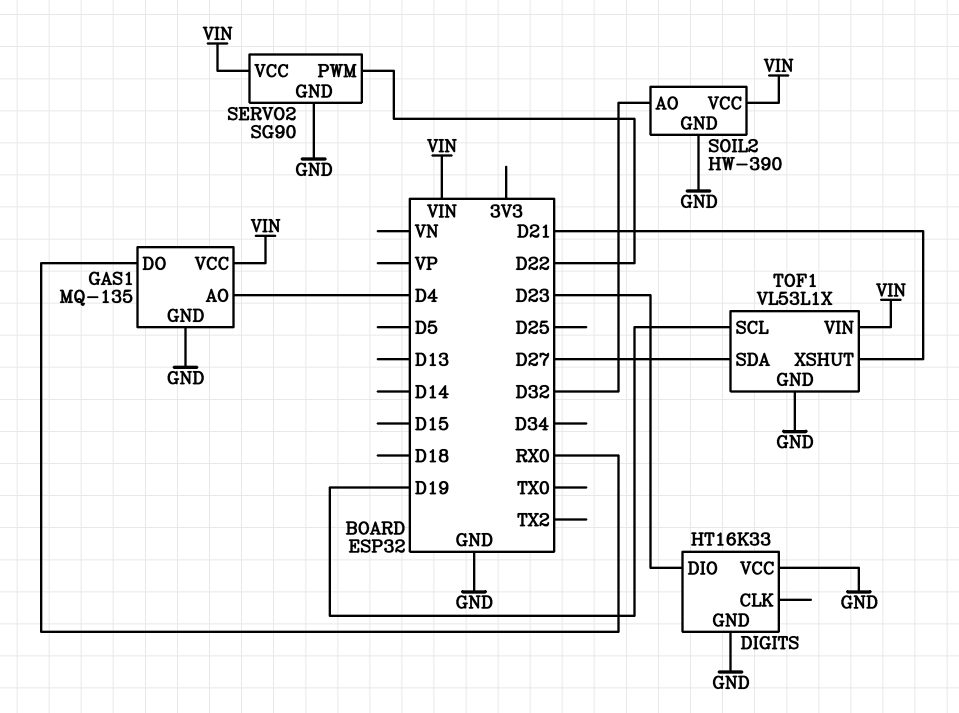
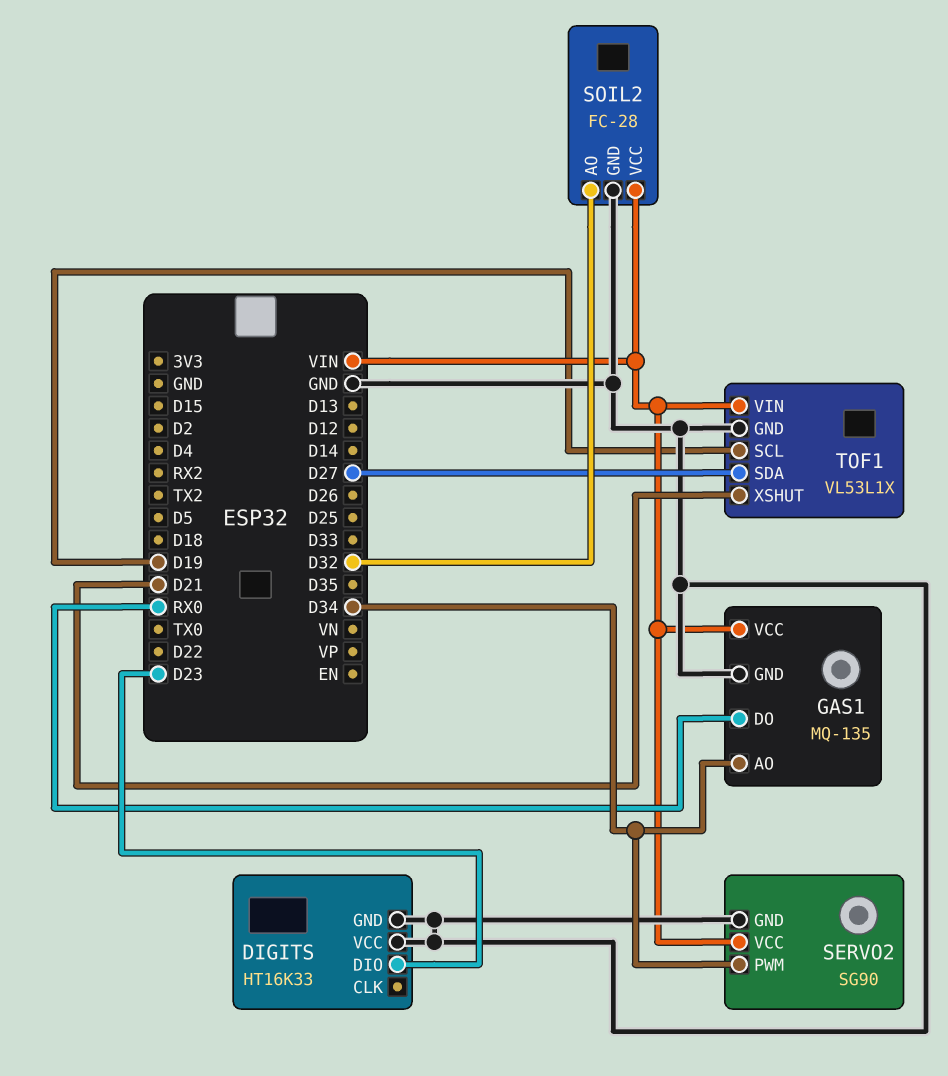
GAS1 pin AO: D4 -> D34
SERVO2 pin PWM: D22 -> D34
SOIL2: HW-390 -> FC-28

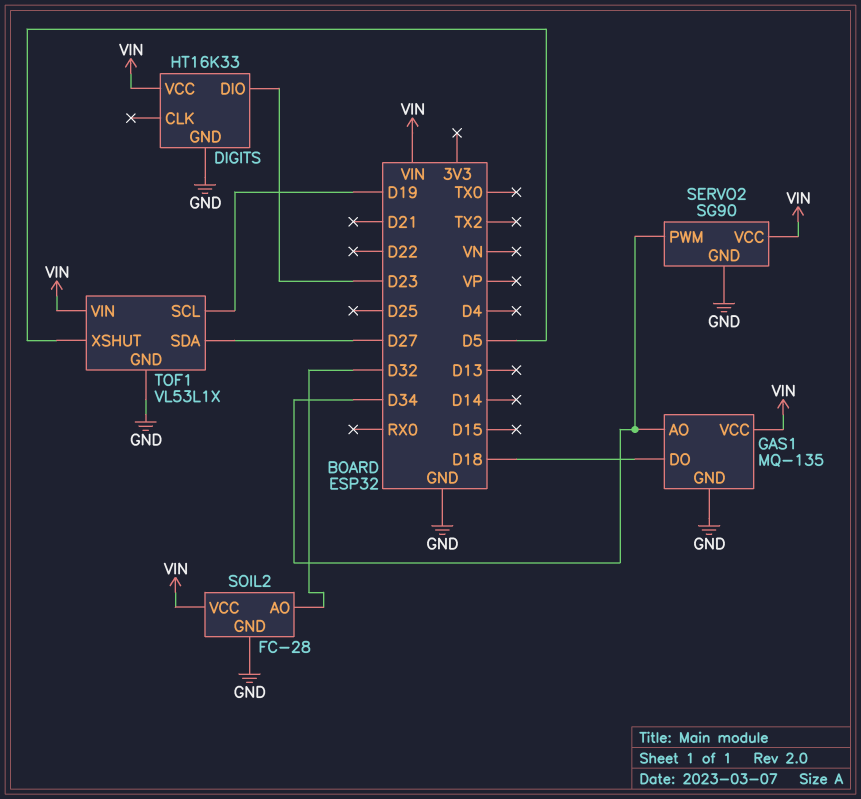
DIGITS pin VCC: GND -> VIN
GAS1 pin DO: RX0 -> D18
TOF1 pin XSHUT: D21 -> D5

